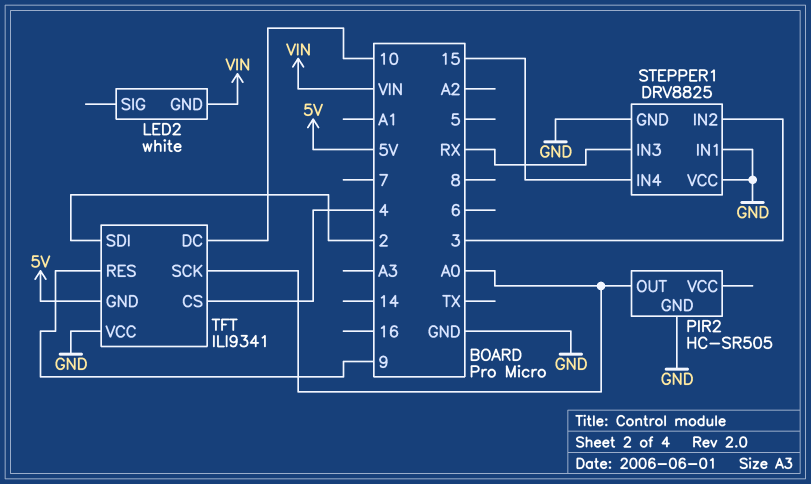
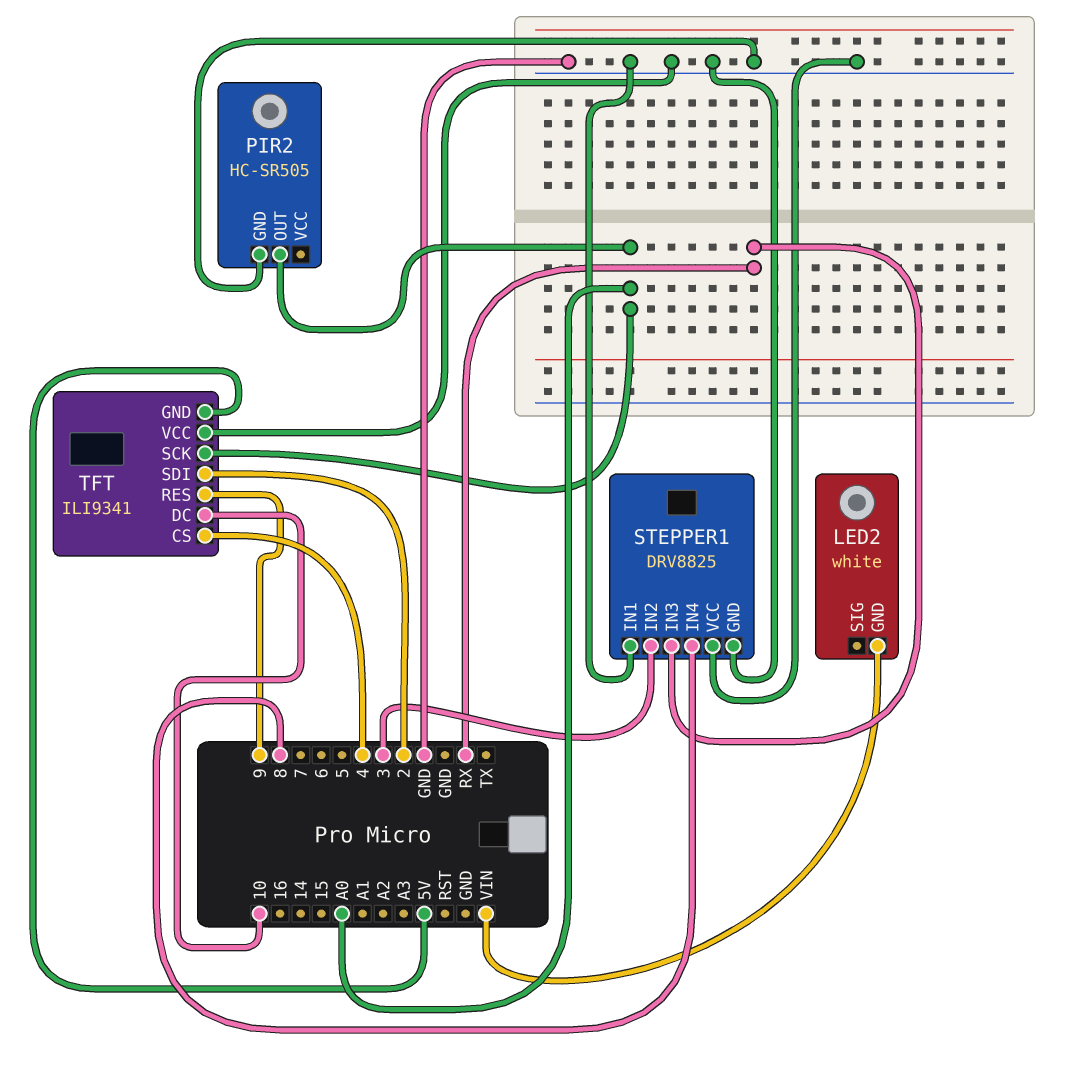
STEPPER1 pin IN4: 15 -> 8

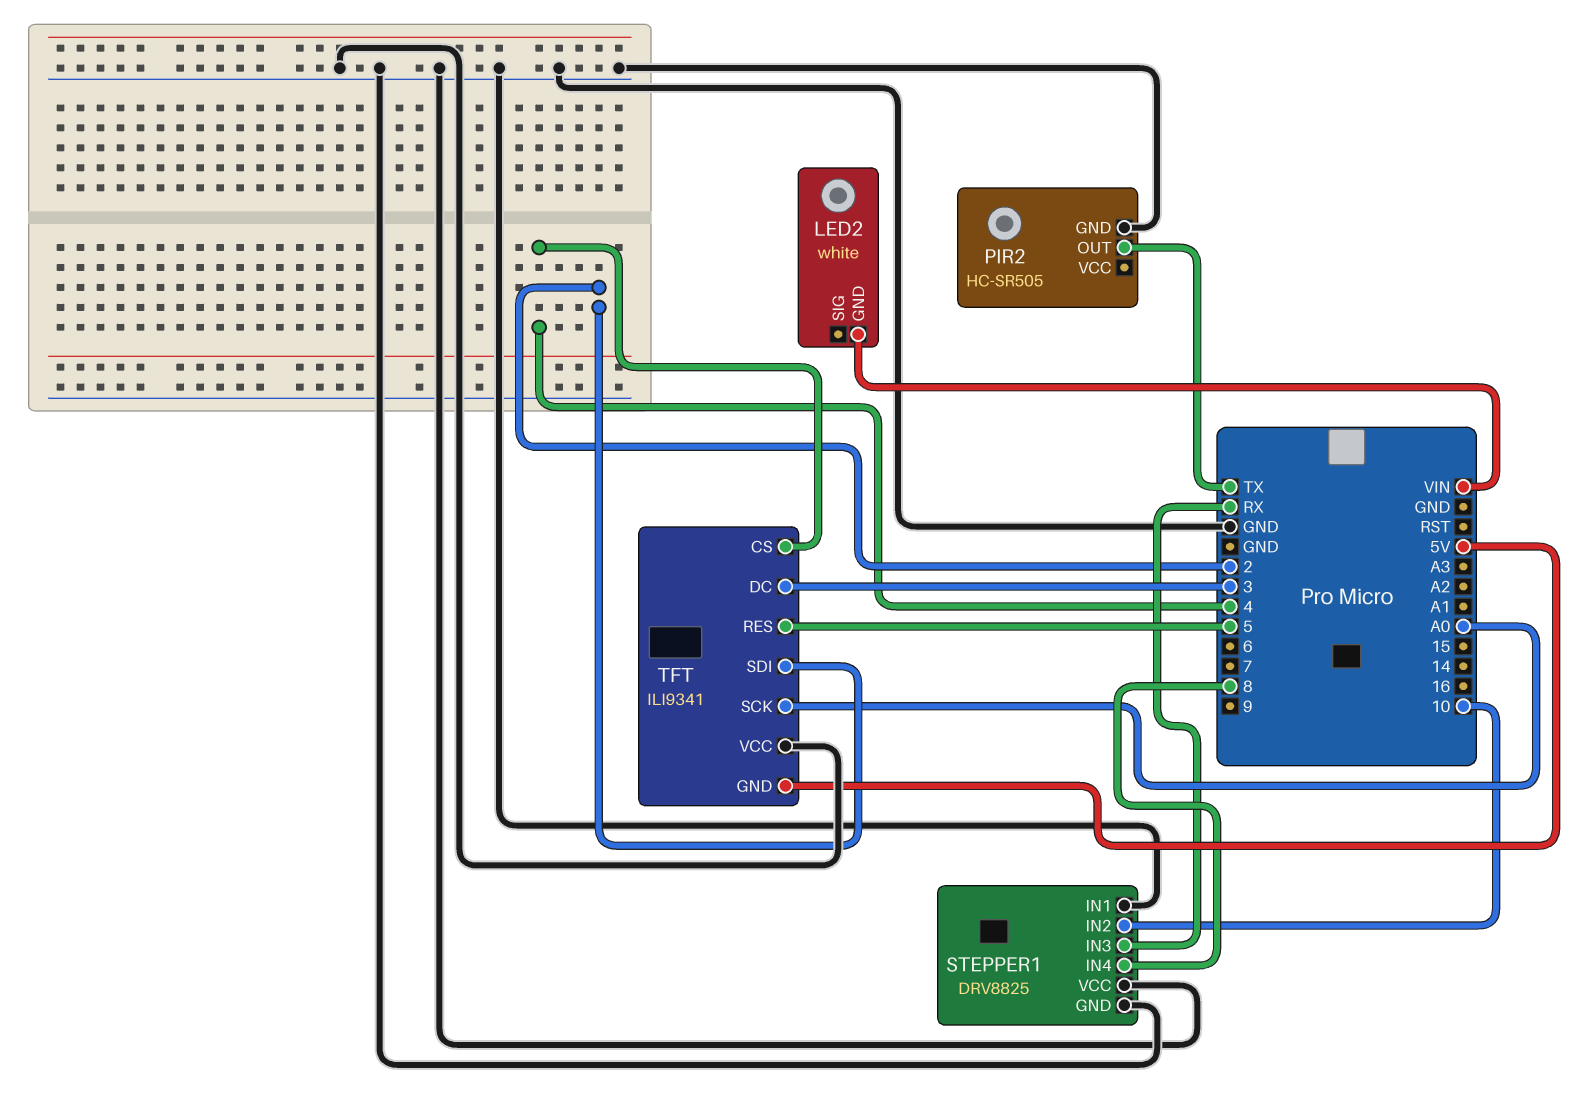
PIR2 pin OUT: A0 -> TX
STEPPER1 pin IN2: 3 -> 10
TFT pin DC: 10 -> 3
TFT pin RES: 9 -> 5

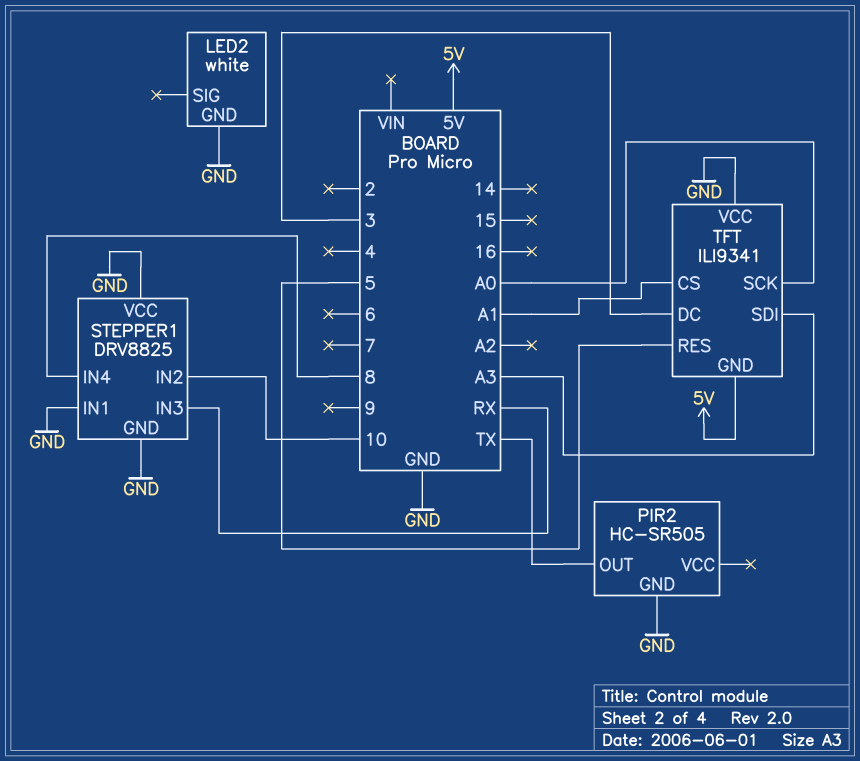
LED2 pin GND: VIN -> GND
TFT pin CS: 4 -> A1
TFT pin SDI: 2 -> A3

